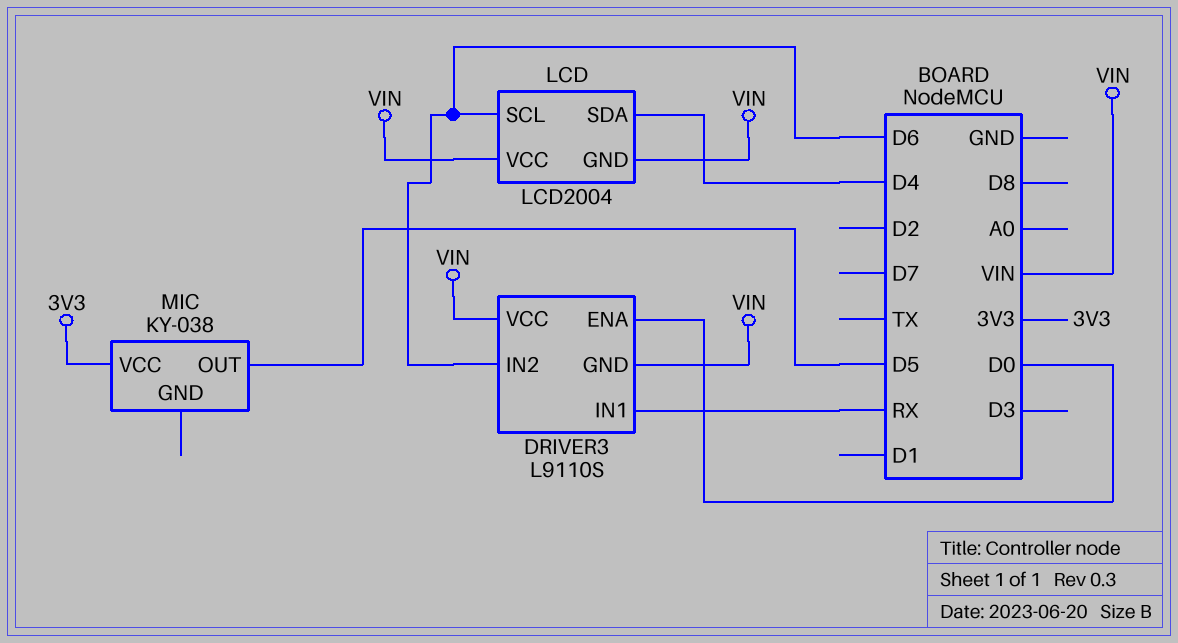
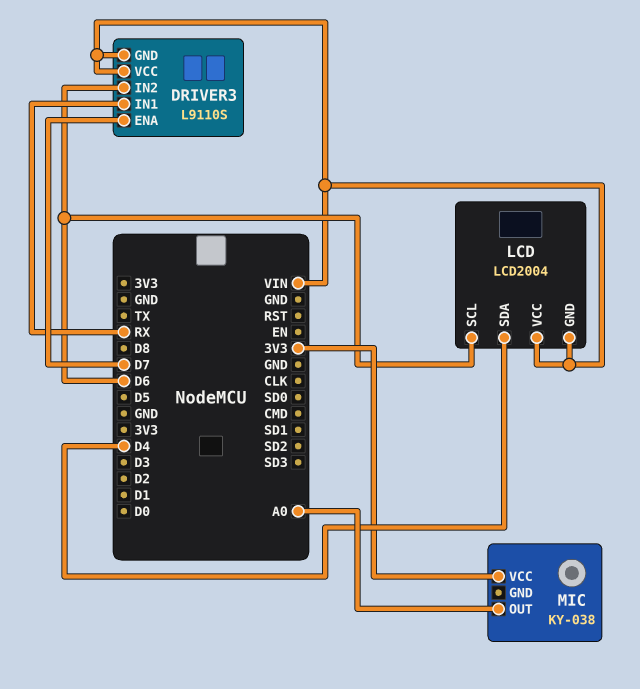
DRIVER3 pin ENA: D0 -> D7
MIC pin OUT: D5 -> A0

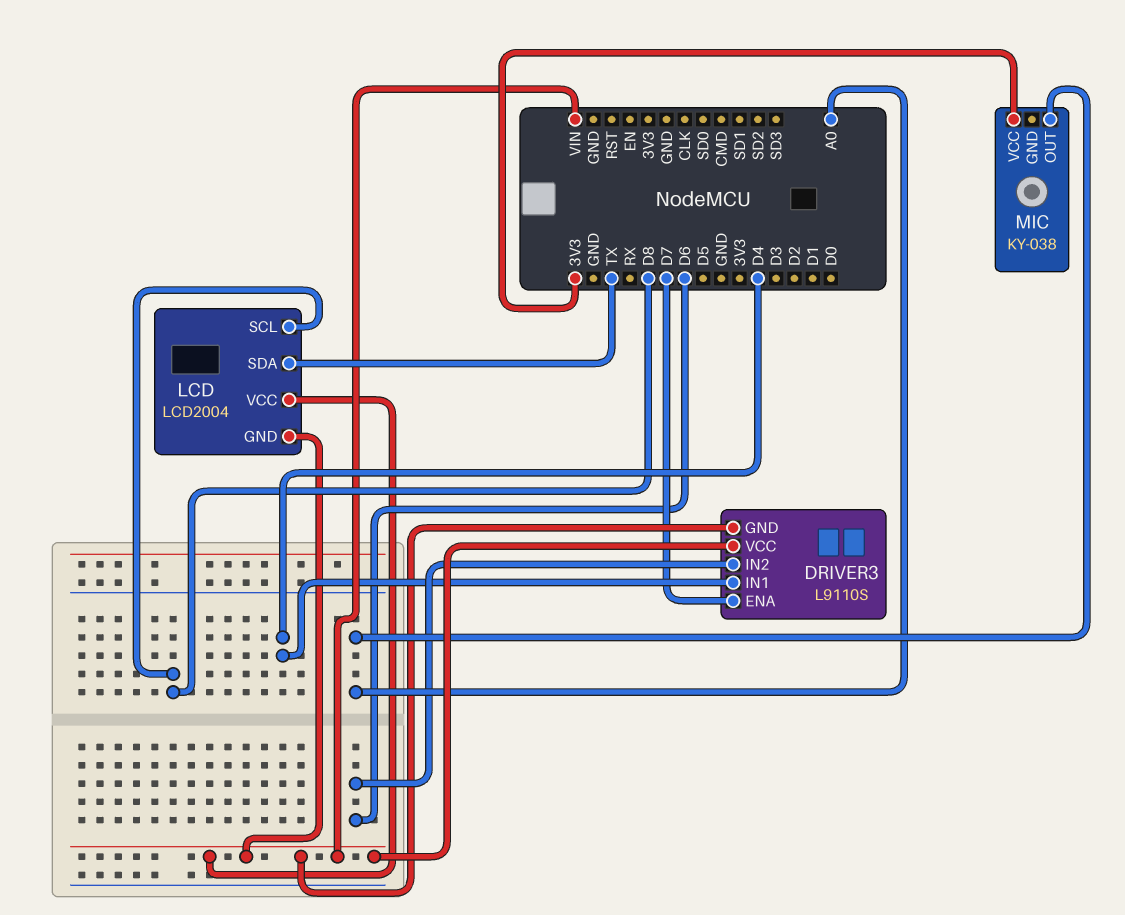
DRIVER3 pin IN1: RX -> D4
LCD pin SCL: D6 -> D8
LCD pin SDA: D4 -> TX

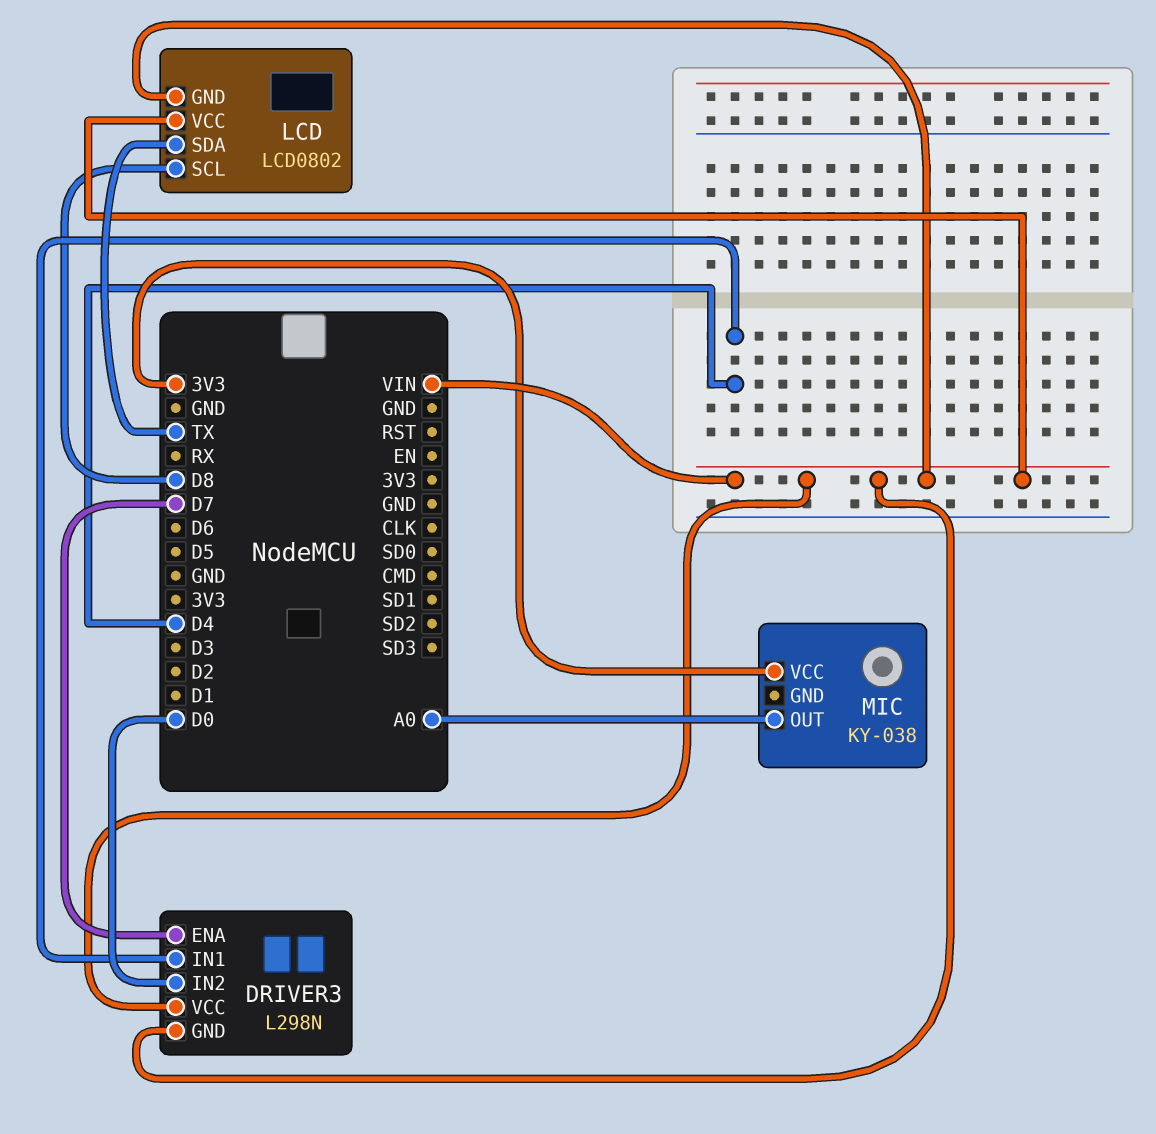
DRIVER3: L9110S -> L298N
DRIVER3 pin IN2: D6 -> D0
LCD: LCD2004 -> LCD0802

